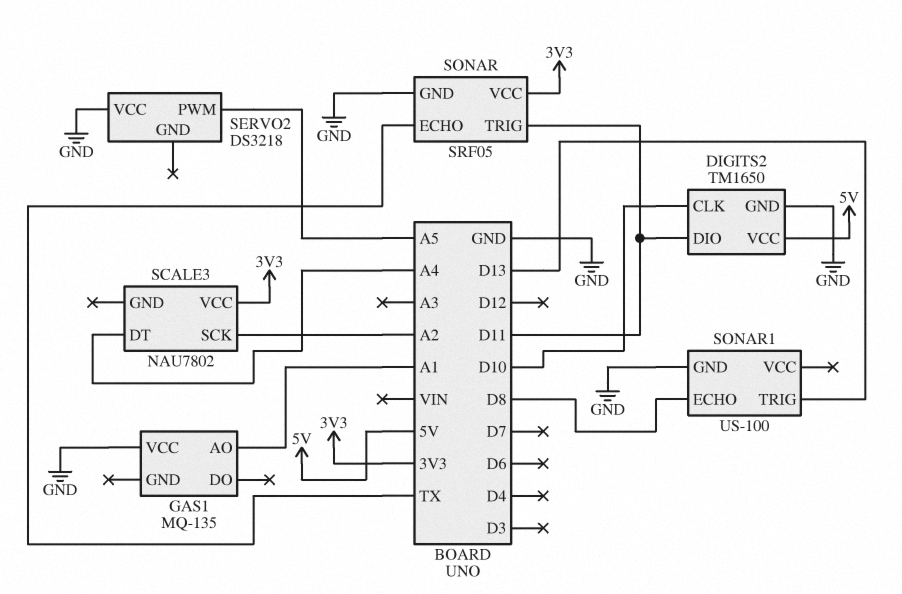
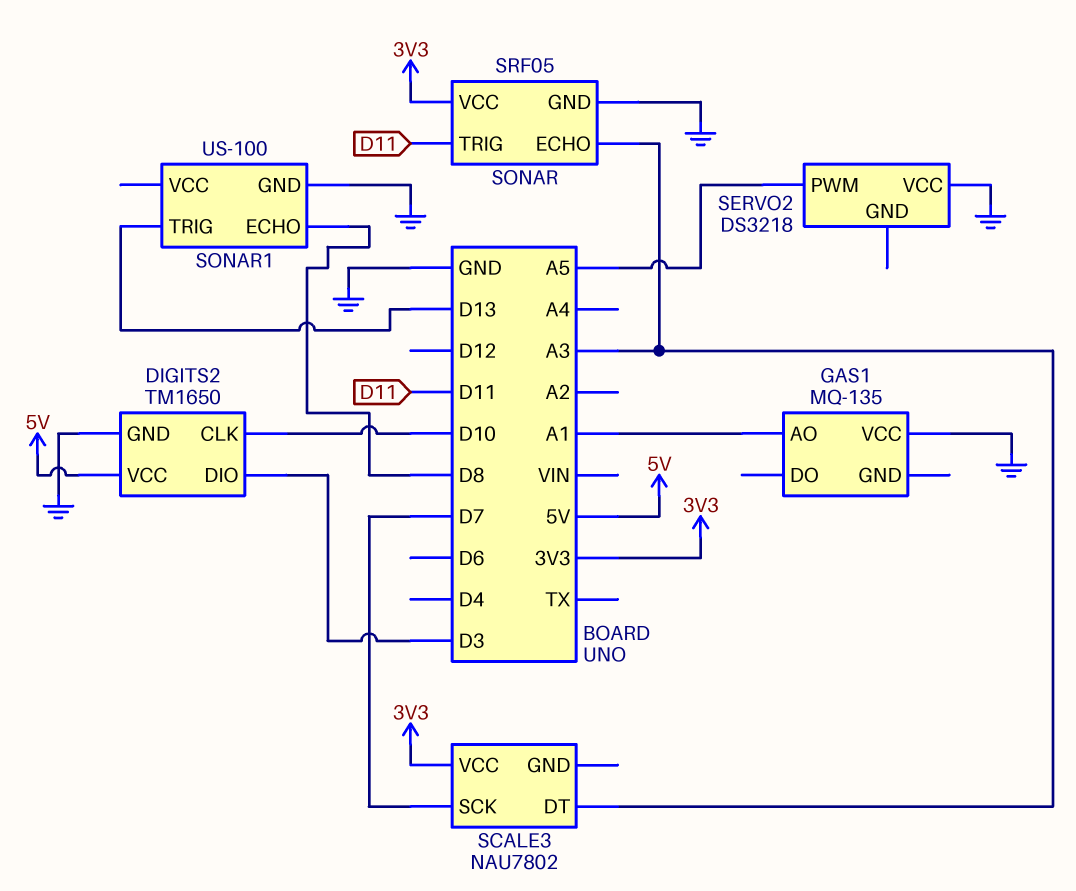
DIGITS2 pin DIO: D11 -> D3
SCALE3 pin DT: A4 -> A3
SCALE3 pin SCK: A2 -> D7
SONAR pin ECHO: TX -> A3

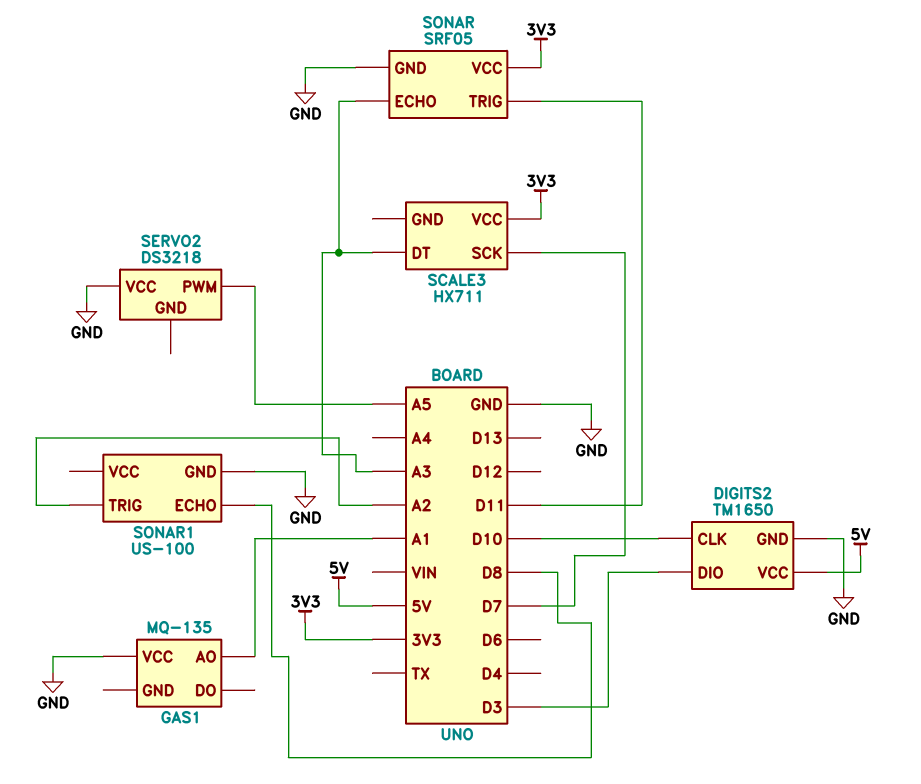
SCALE3: NAU7802 -> HX711
SONAR1 pin TRIG: D13 -> A2

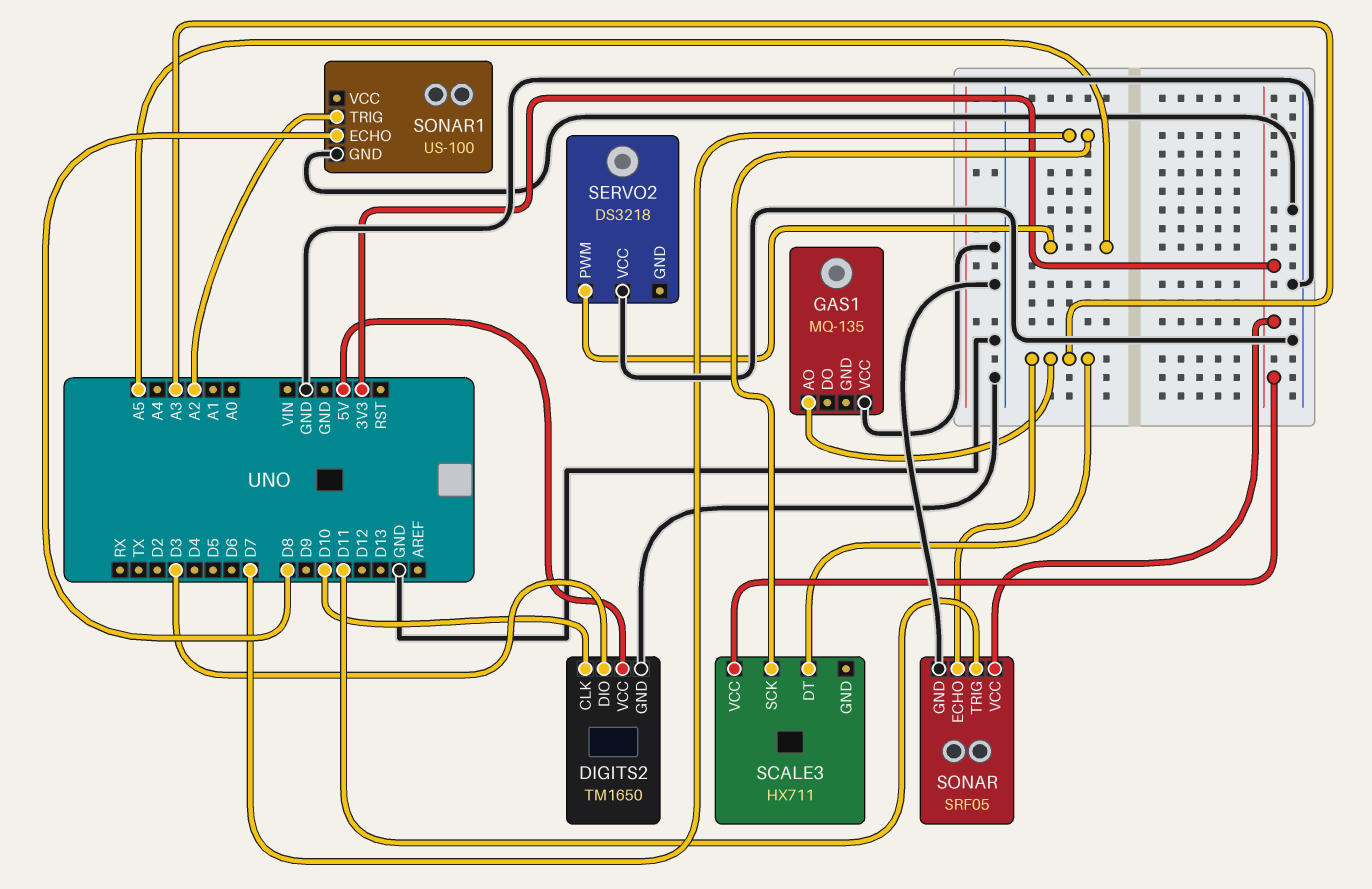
GAS1 pin AO: A1 -> A3

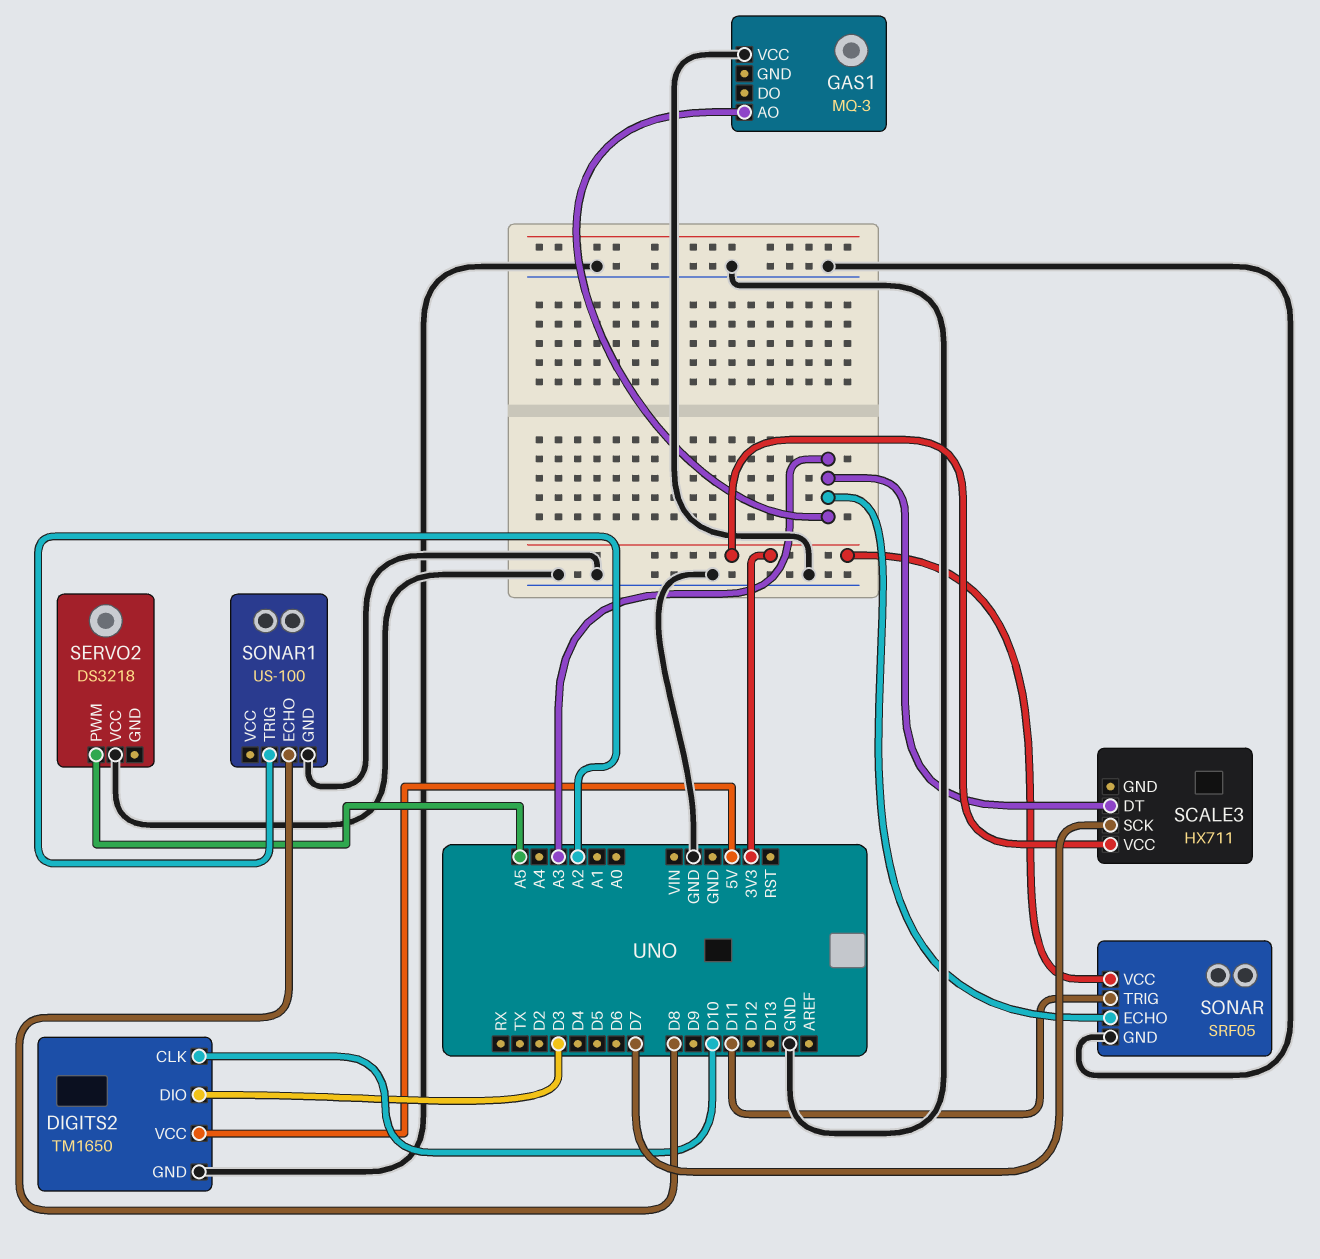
GAS1: MQ-135 -> MQ-3

